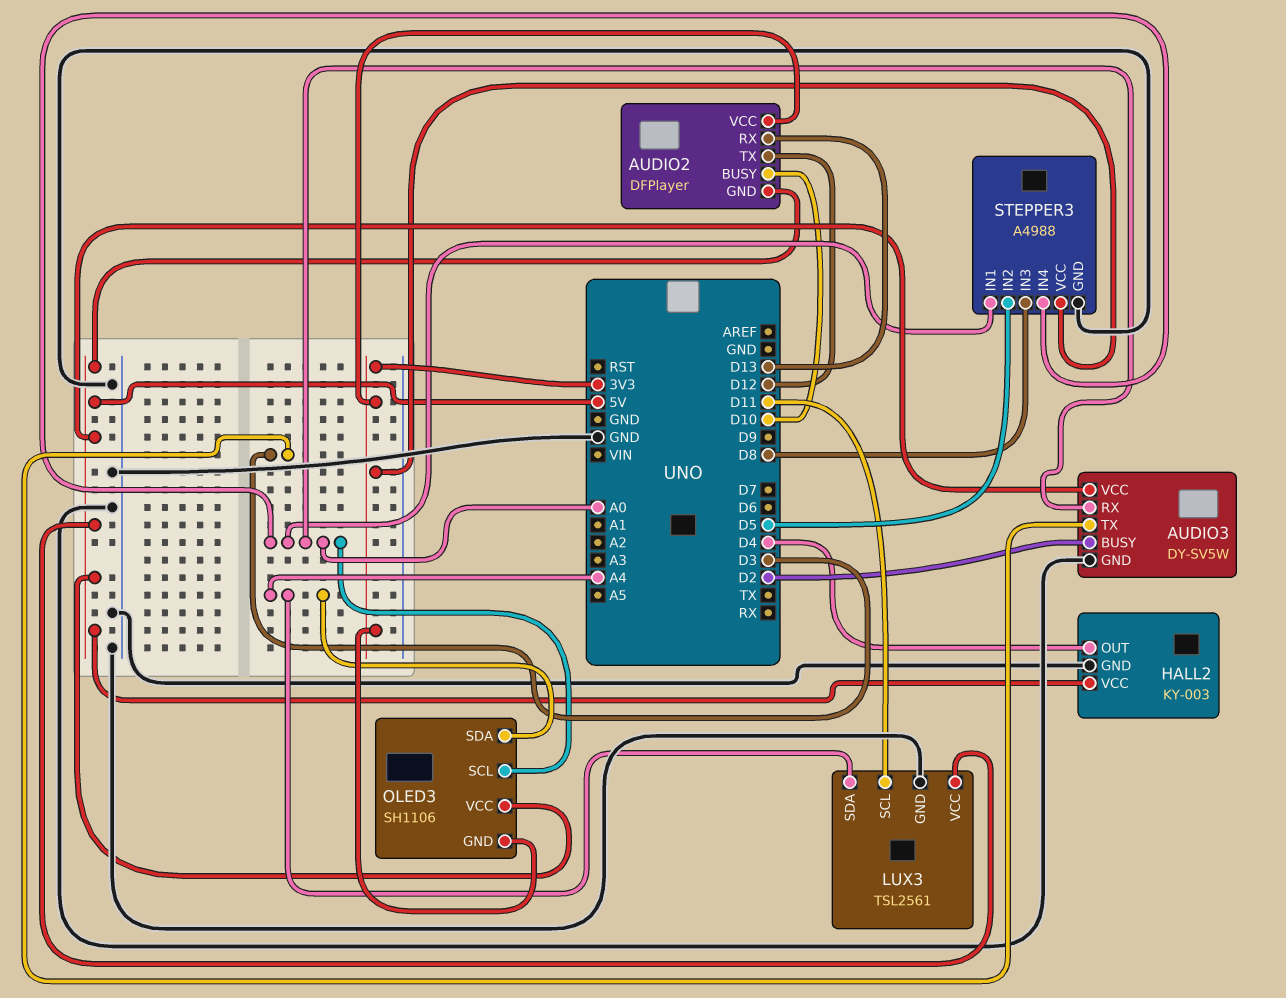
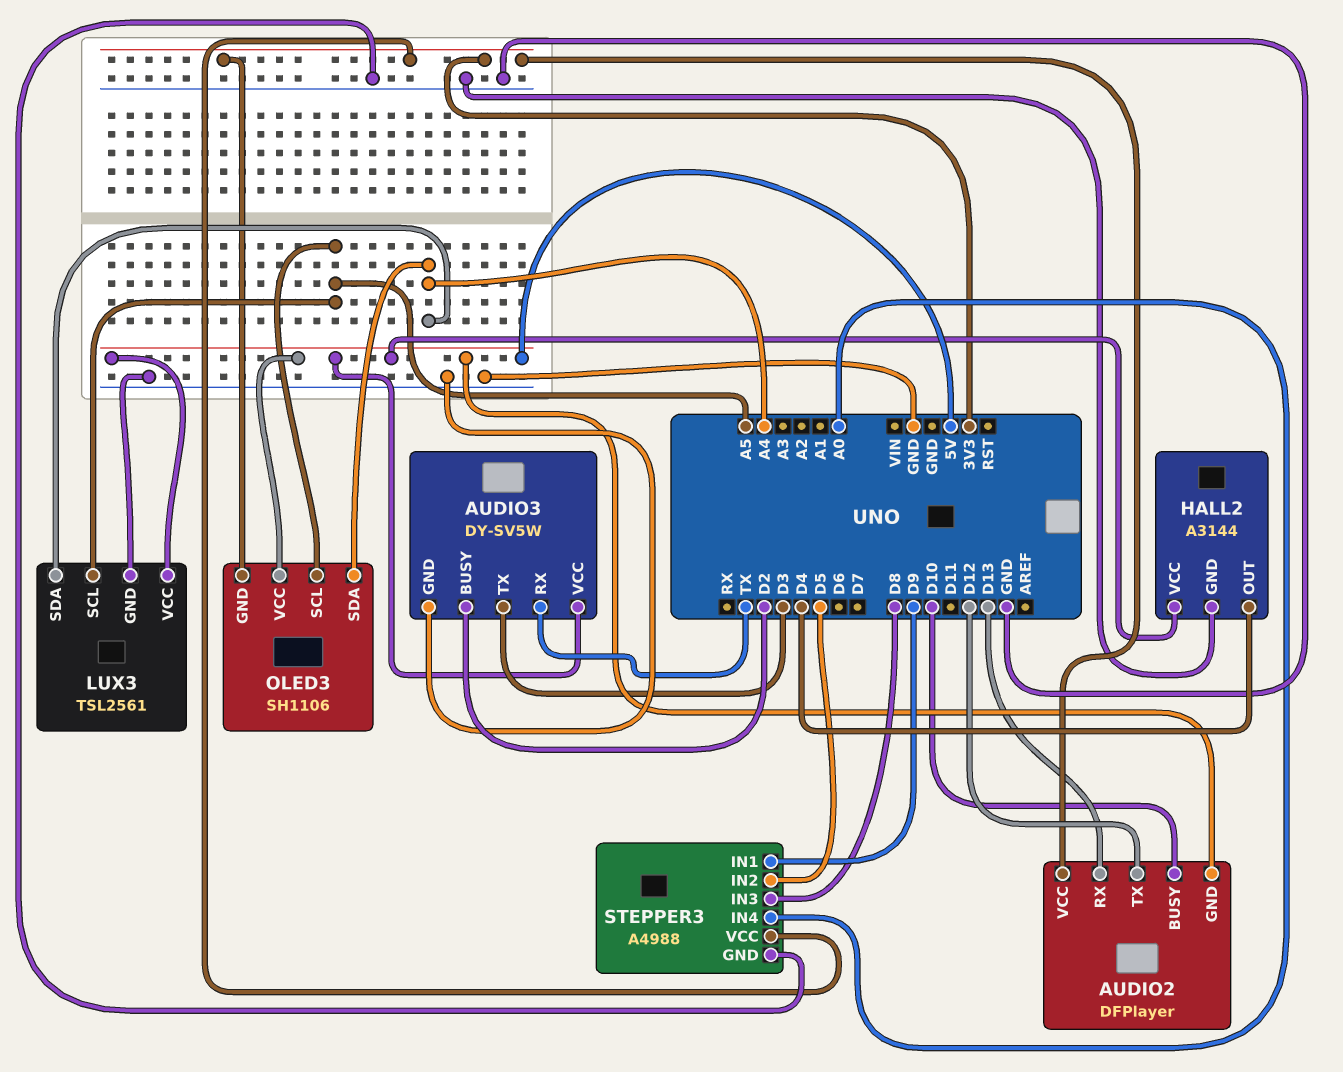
AUDIO3 pin RX: A0 -> TX
HALL2: KY-003 -> A3144
LUX3 pin SCL: D11 -> A5
OLED3 pin SCL: A0 -> A5
STEPPER3 pin IN1: A0 -> D9

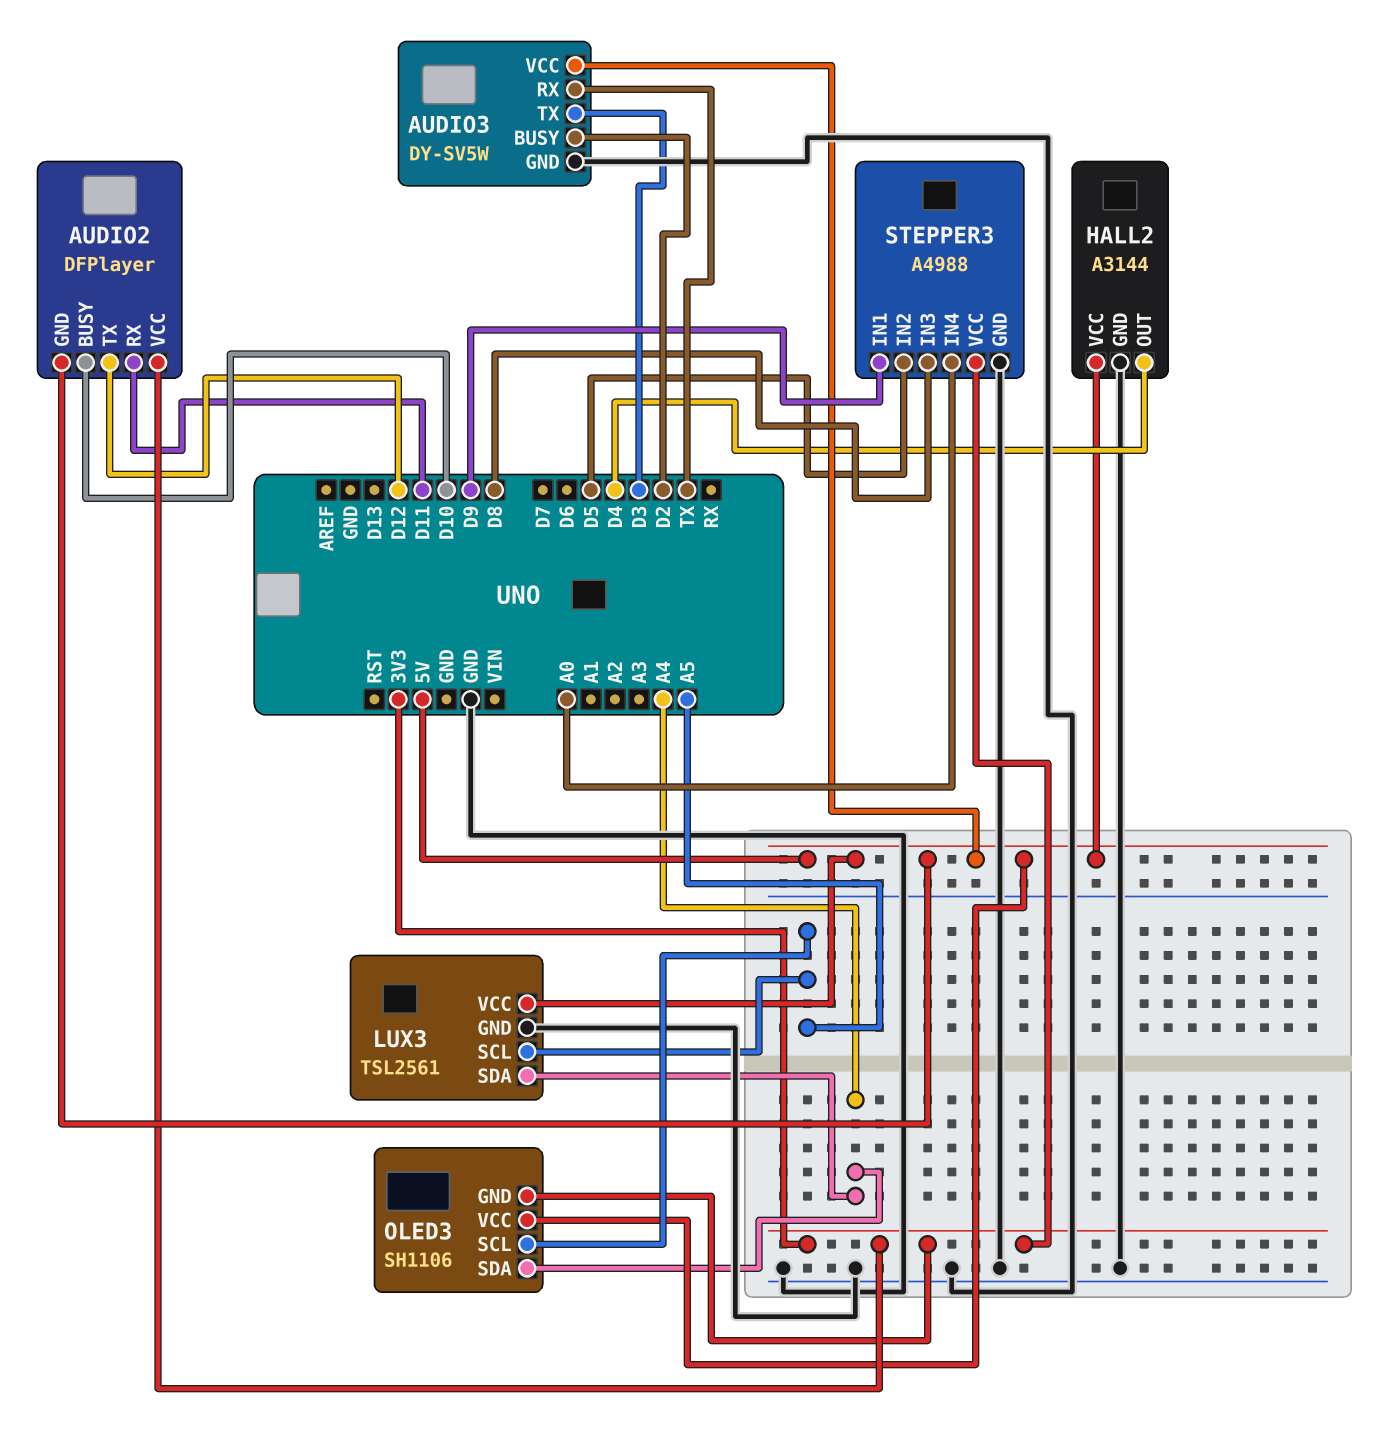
AUDIO2 pin RX: D13 -> D11

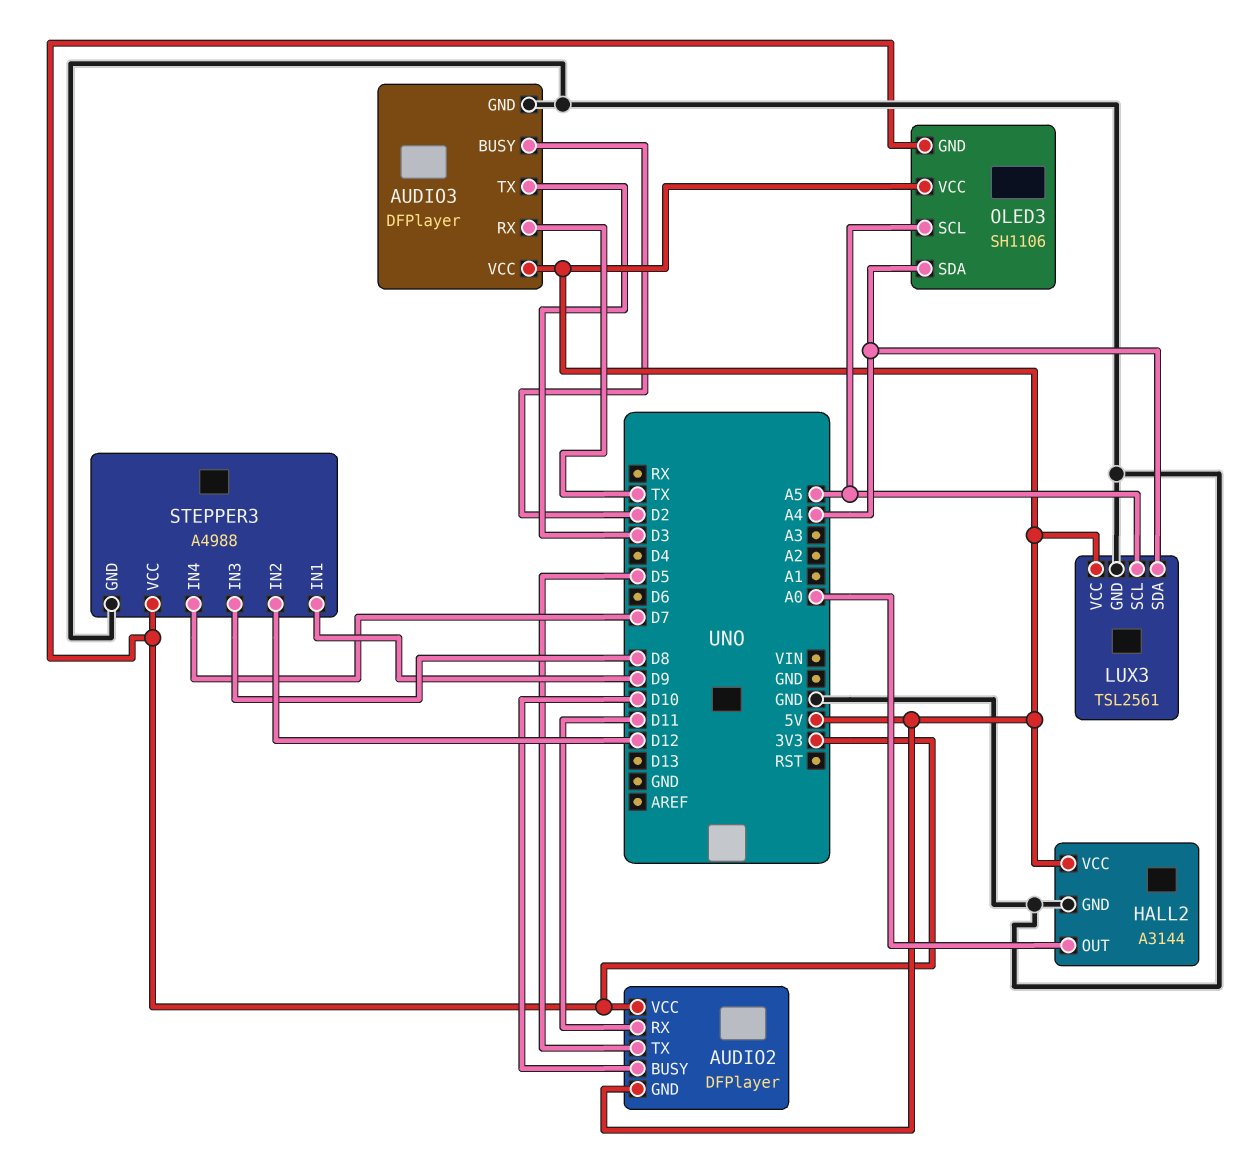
AUDIO2 pin TX: D12 -> D5
AUDIO3: DY-SV5W -> DFPlayer
HALL2 pin OUT: D4 -> A0
STEPPER3 pin IN2: D5 -> D12
STEPPER3 pin IN4: A0 -> D7

